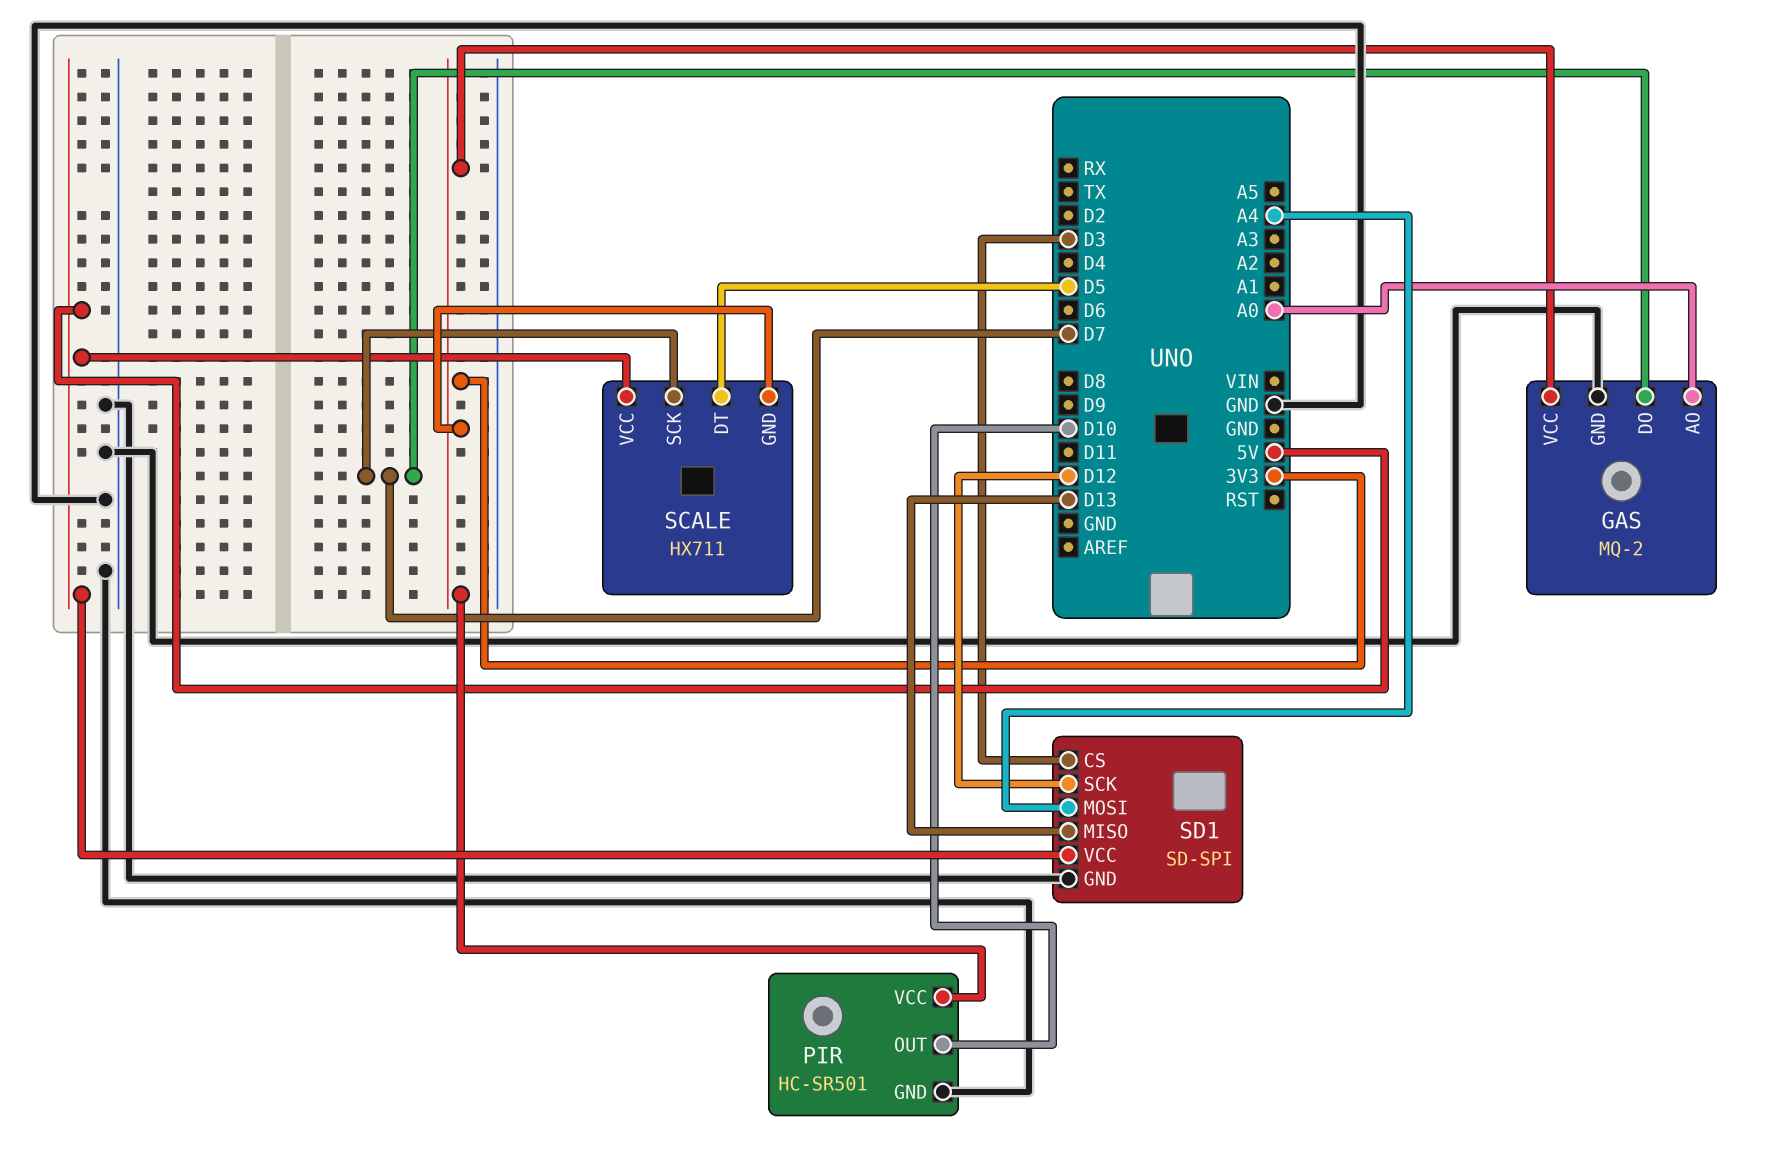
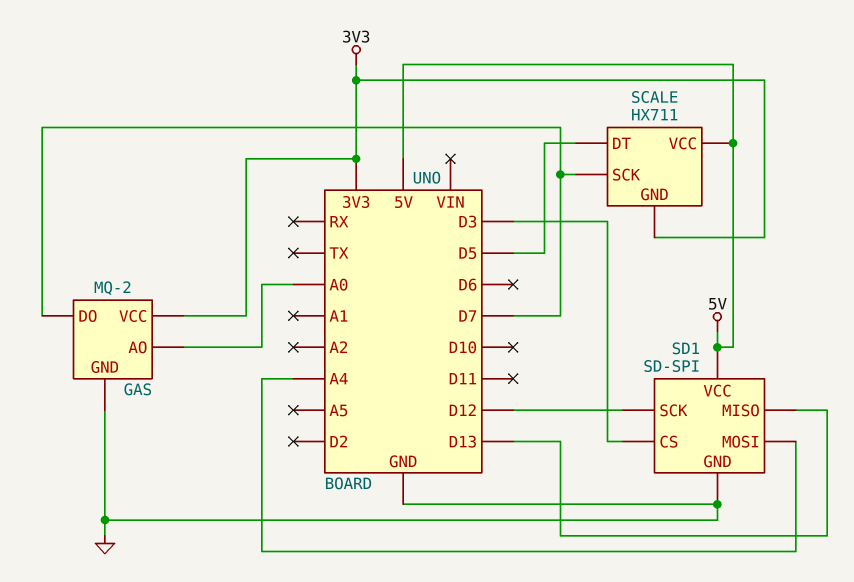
PIR: HC-SR501 -> none
PIR pin GND: GND -> none
PIR pin OUT: D10 -> none
PIR pin VCC: 3V3 -> none

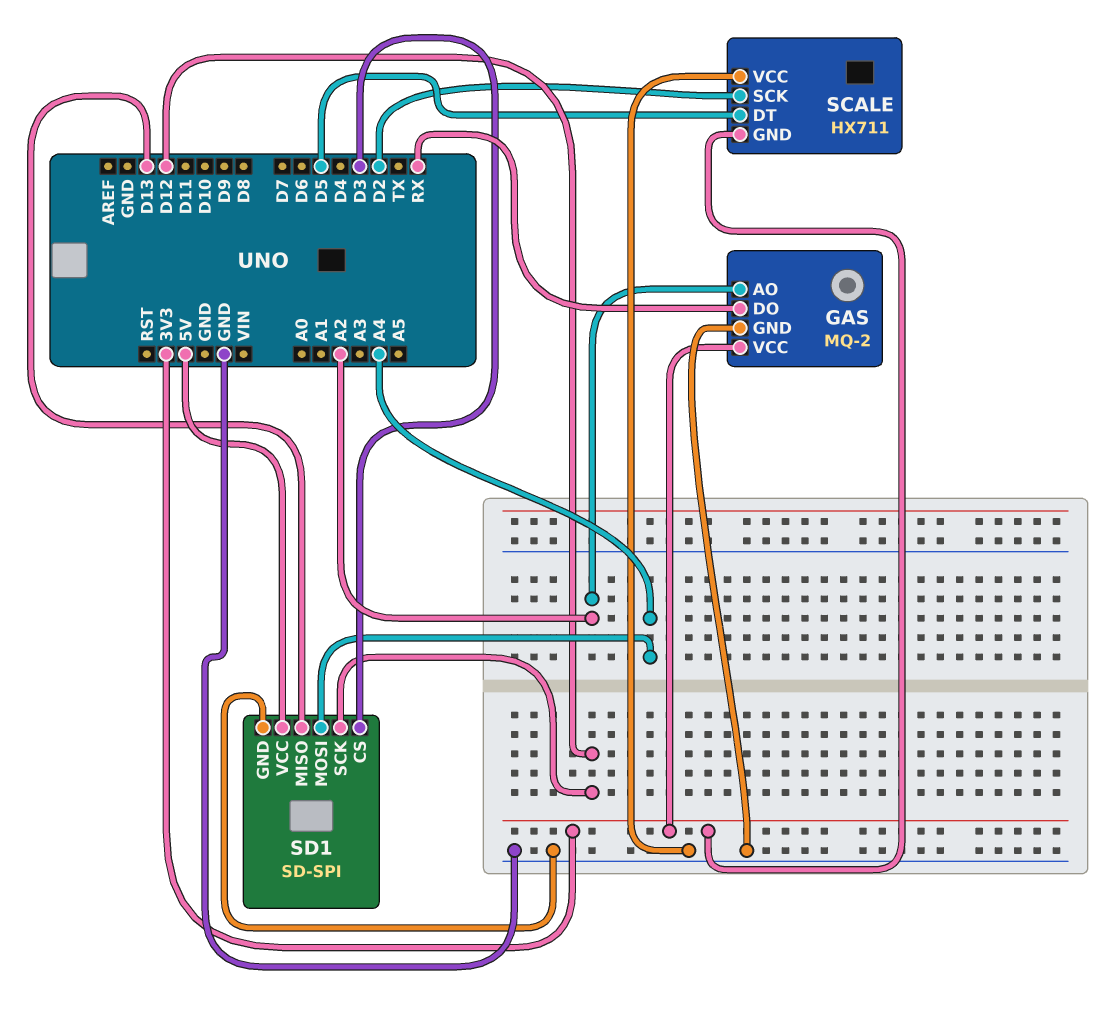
GAS pin AO: A0 -> A2
GAS pin DO: D7 -> RX
SCALE pin SCK: D7 -> D2
SCALE pin VCC: 5V -> GND

